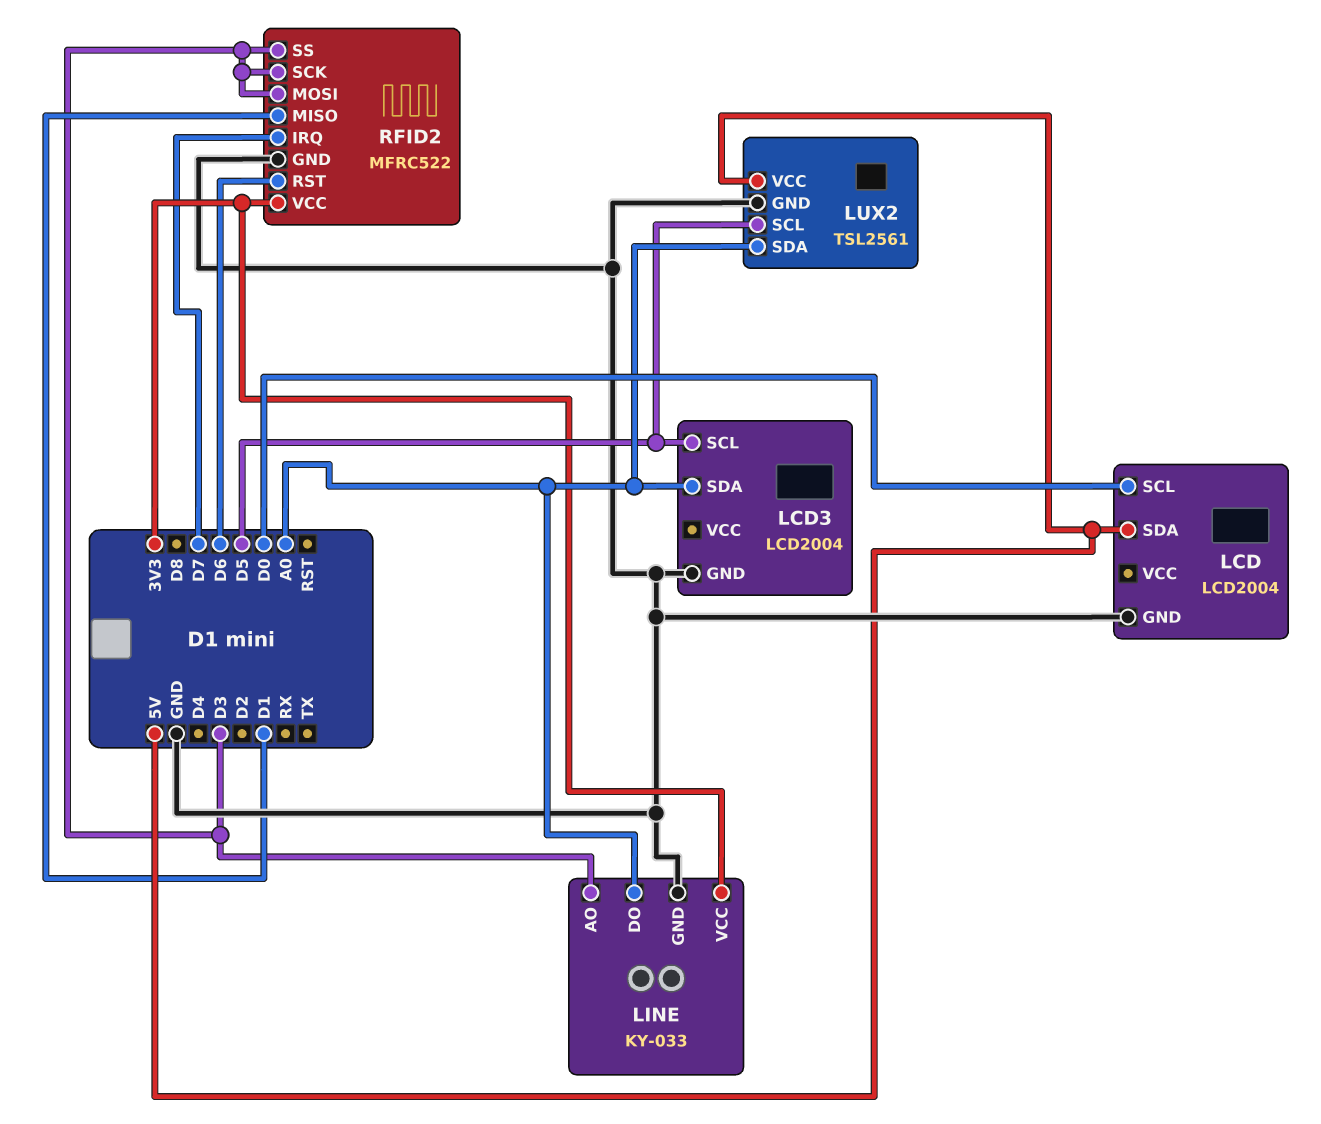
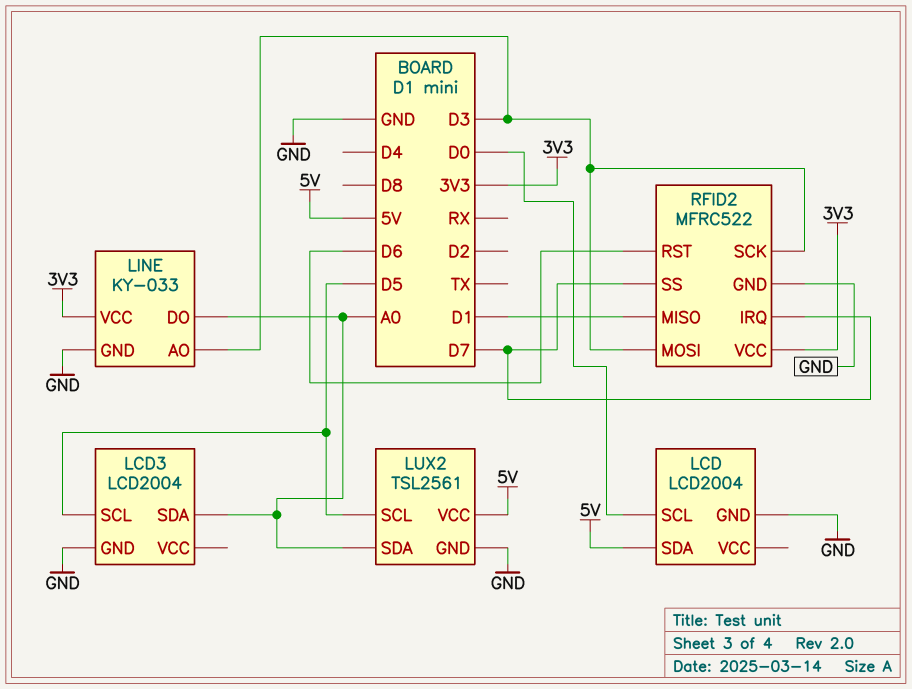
RFID2 pin SS: D3 -> D7

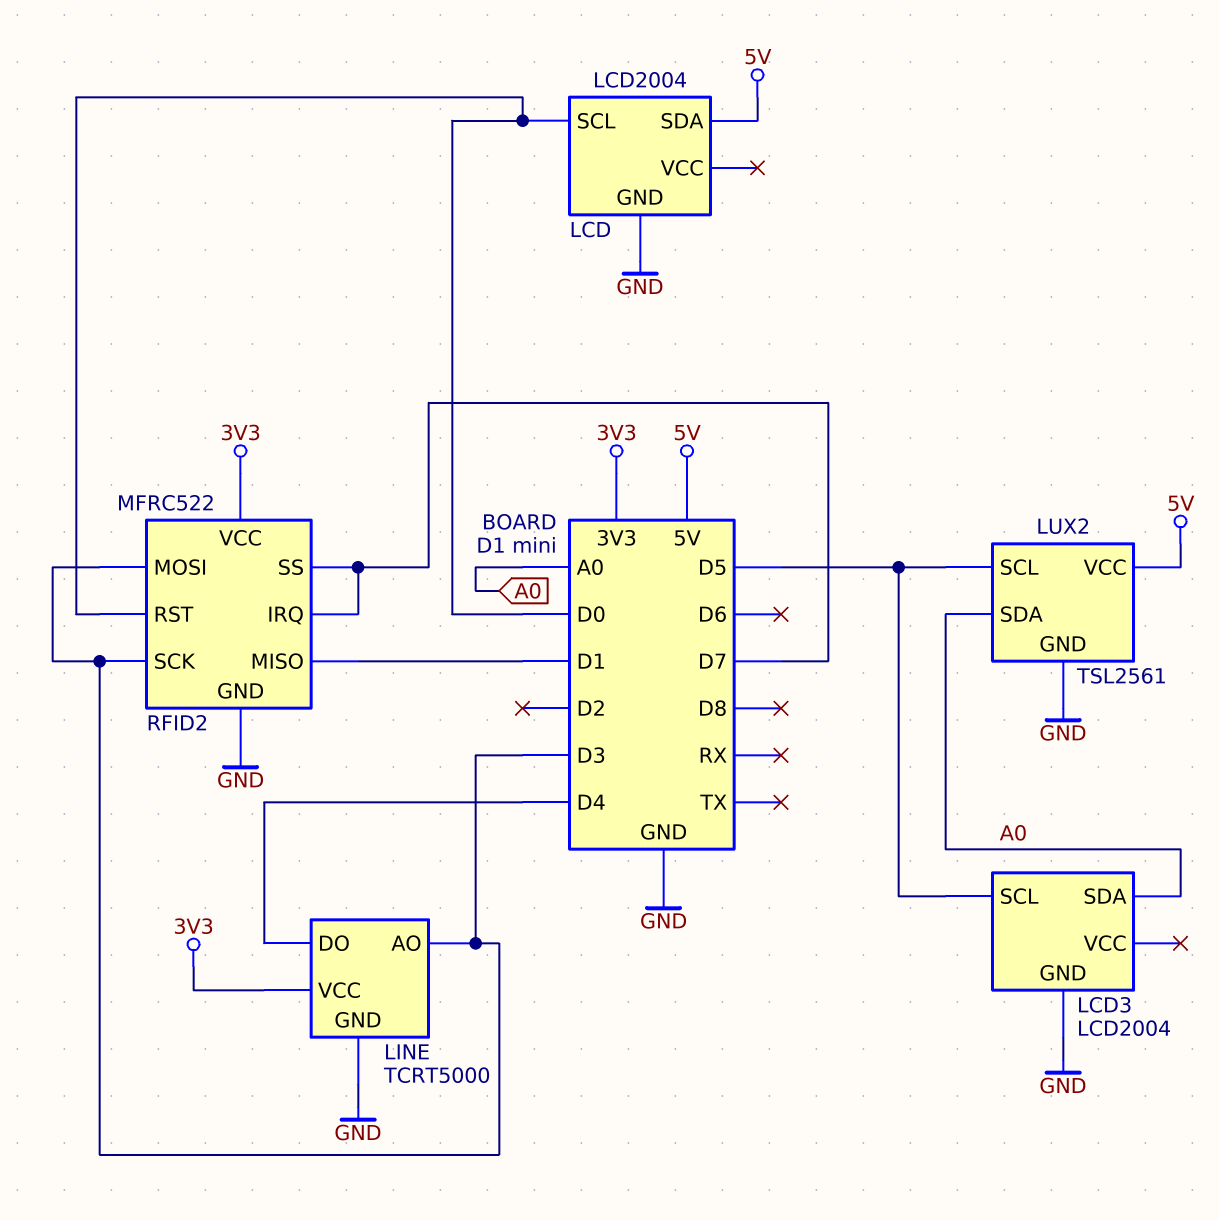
LINE: KY-033 -> TCRT5000
LINE pin DO: A0 -> D4
RFID2 pin RST: D6 -> D0

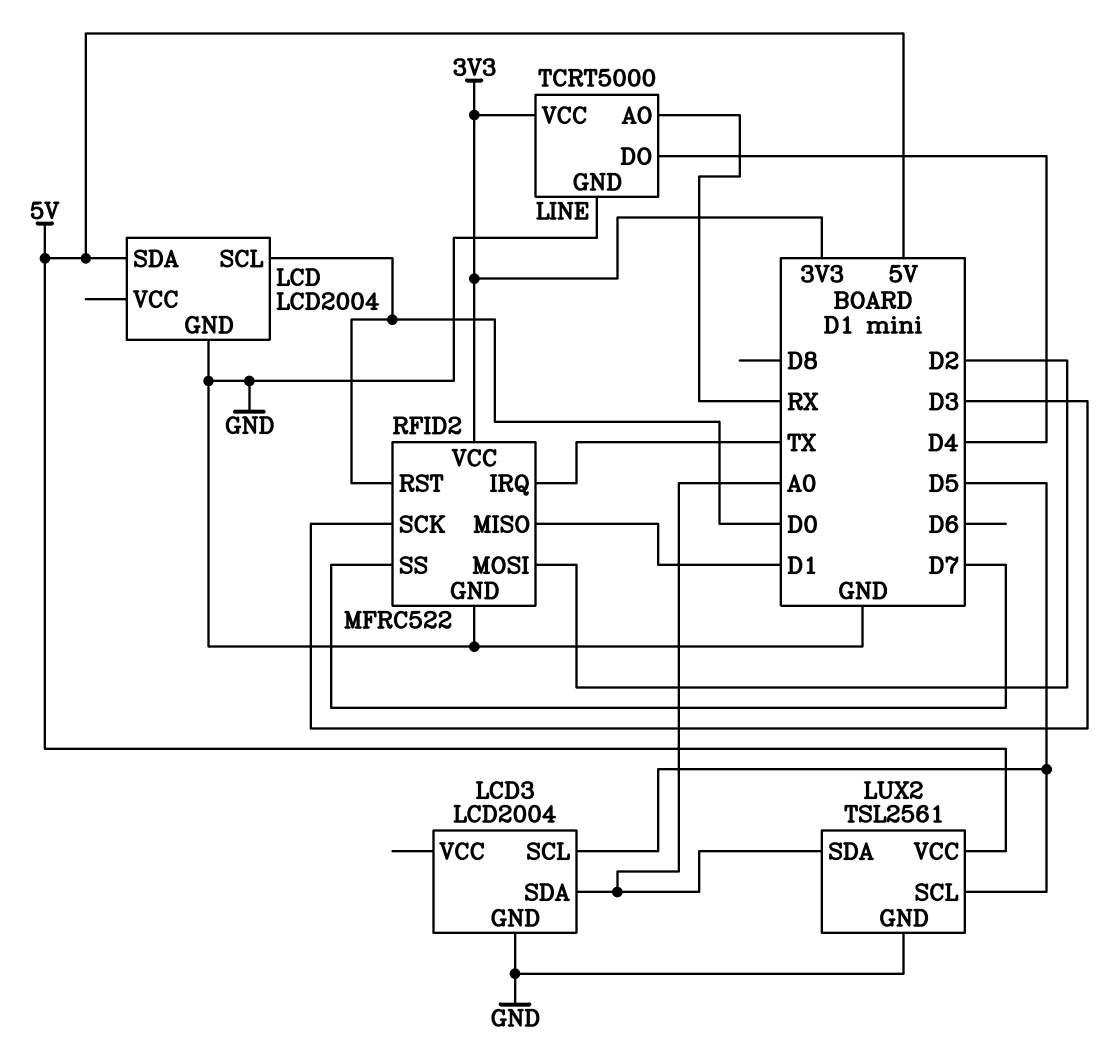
LINE pin AO: D3 -> RX
RFID2 pin IRQ: D7 -> TX
RFID2 pin MOSI: D3 -> D2

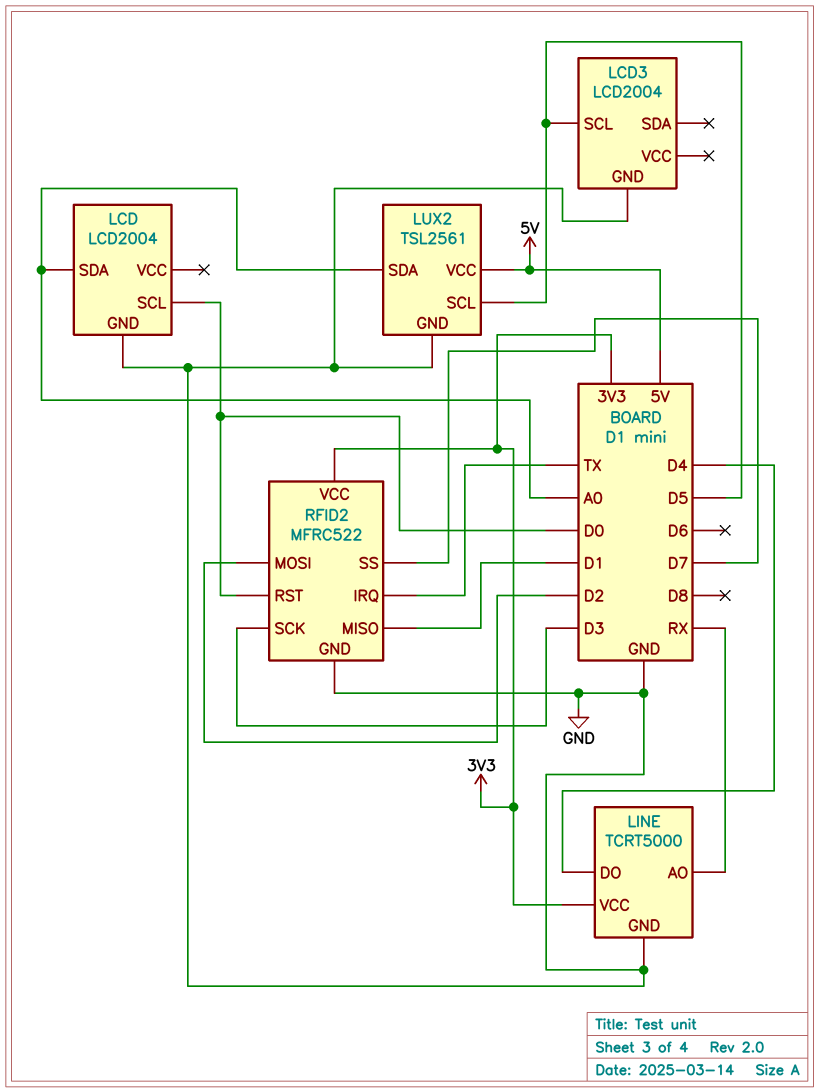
LCD pin SDA: 5V -> A0
LCD3 pin SDA: A0 -> none

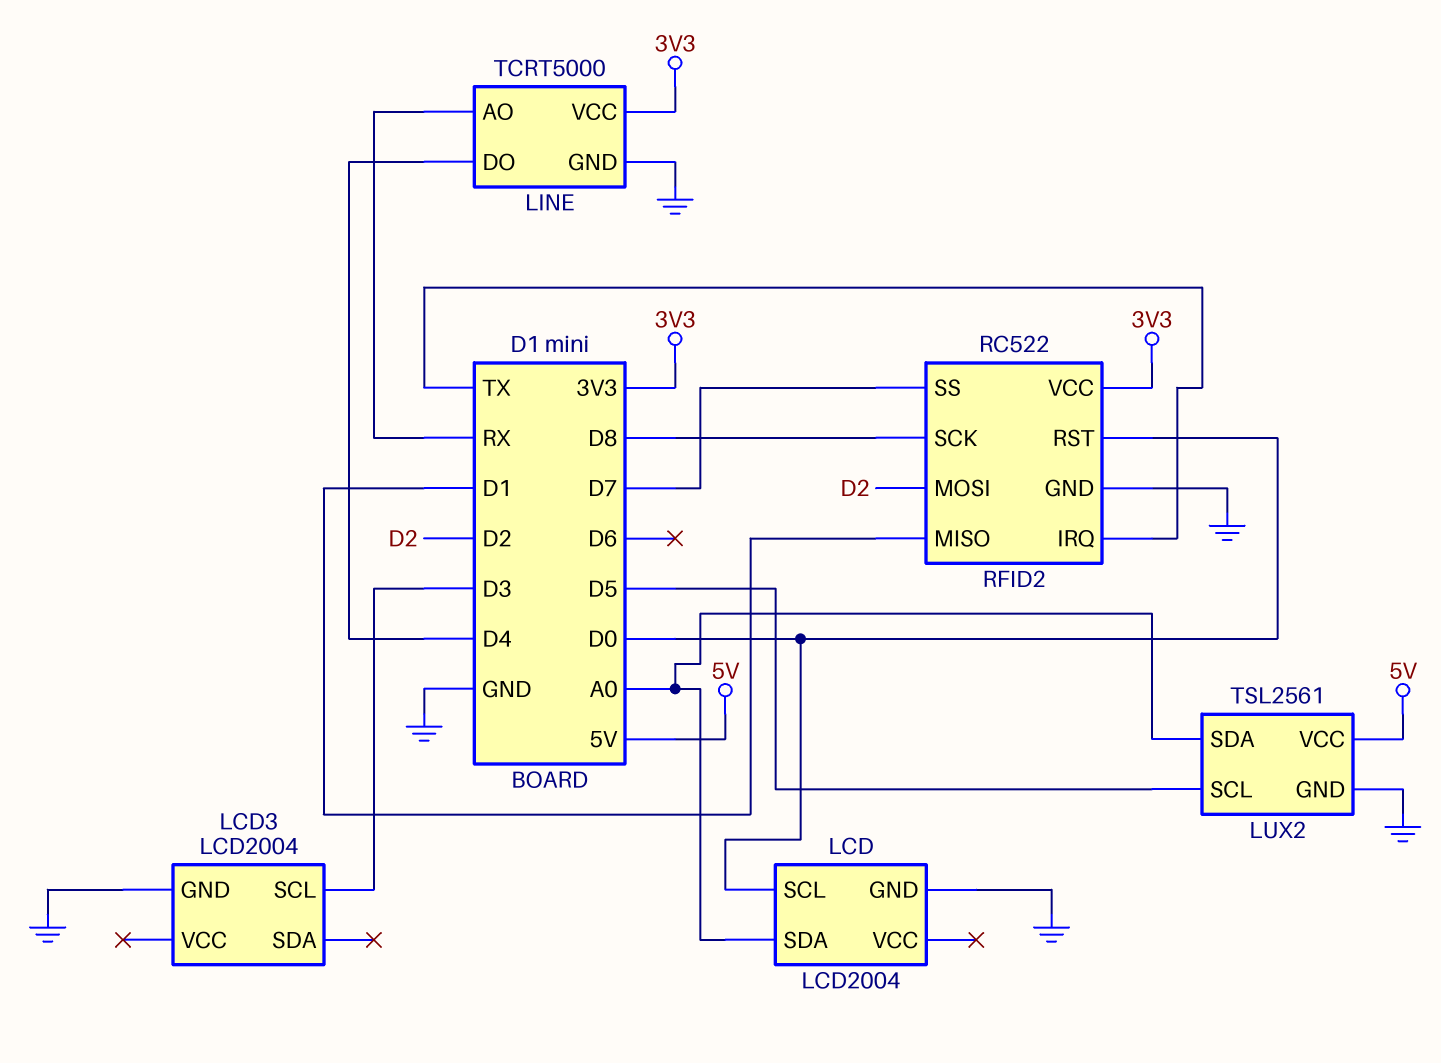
LCD3 pin SCL: D5 -> D3
RFID2: MFRC522 -> RC522
RFID2 pin SCK: D3 -> D8

